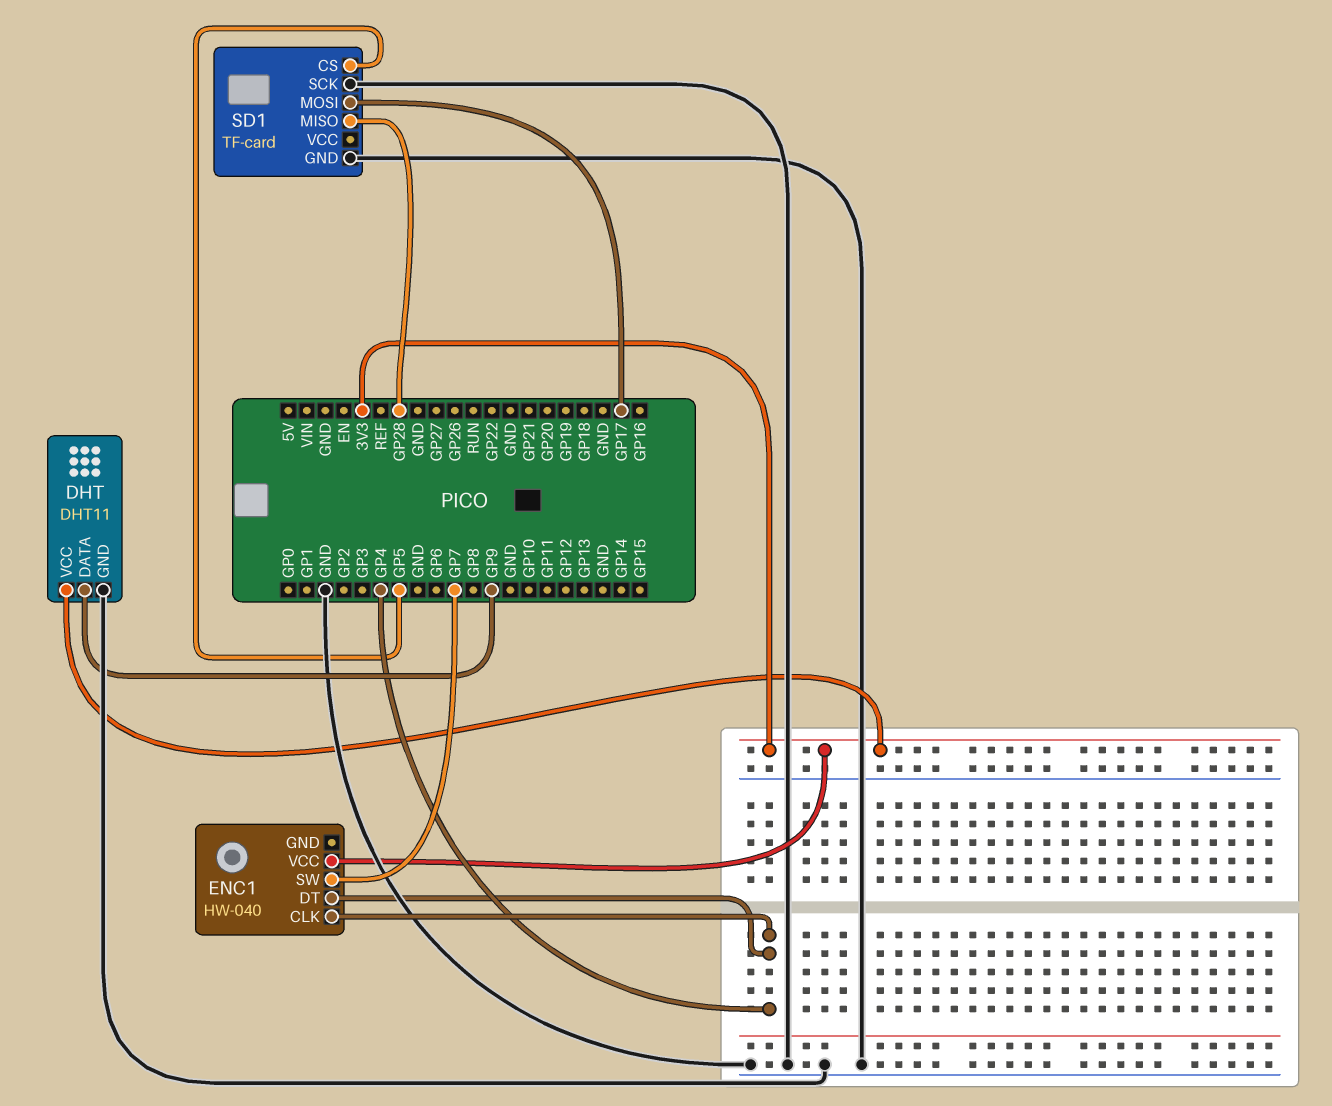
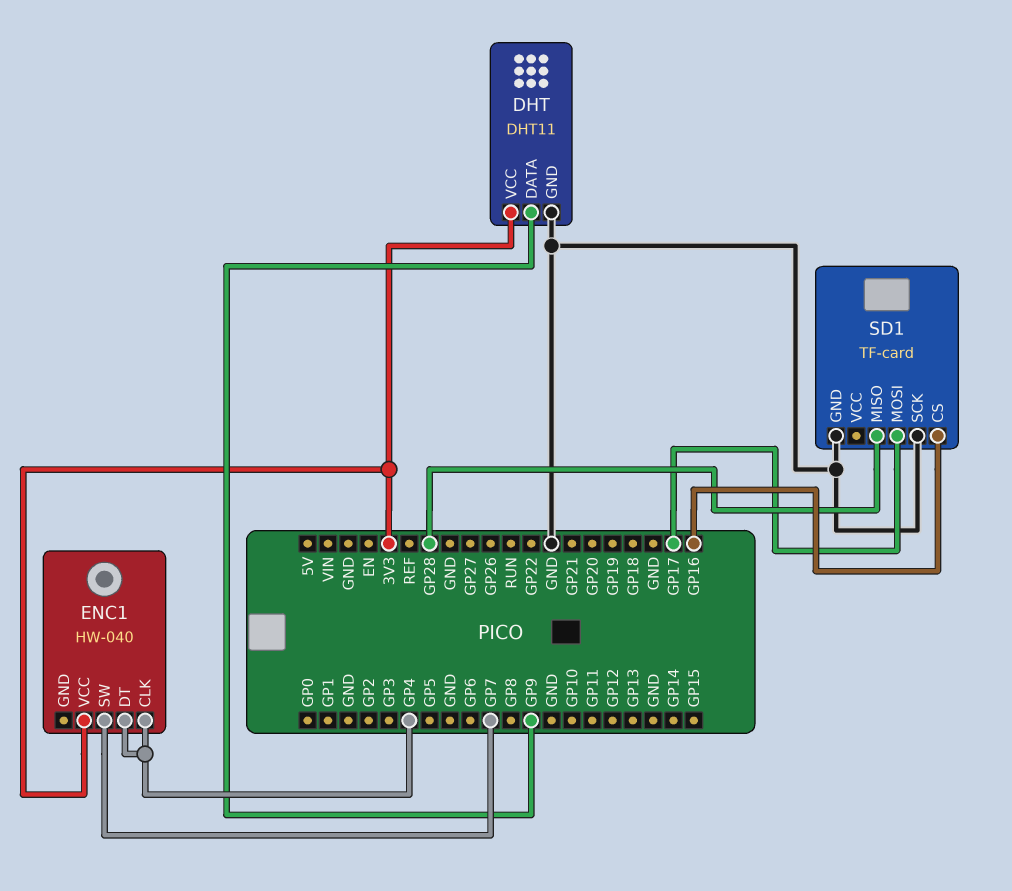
SD1 pin CS: GP5 -> GP16

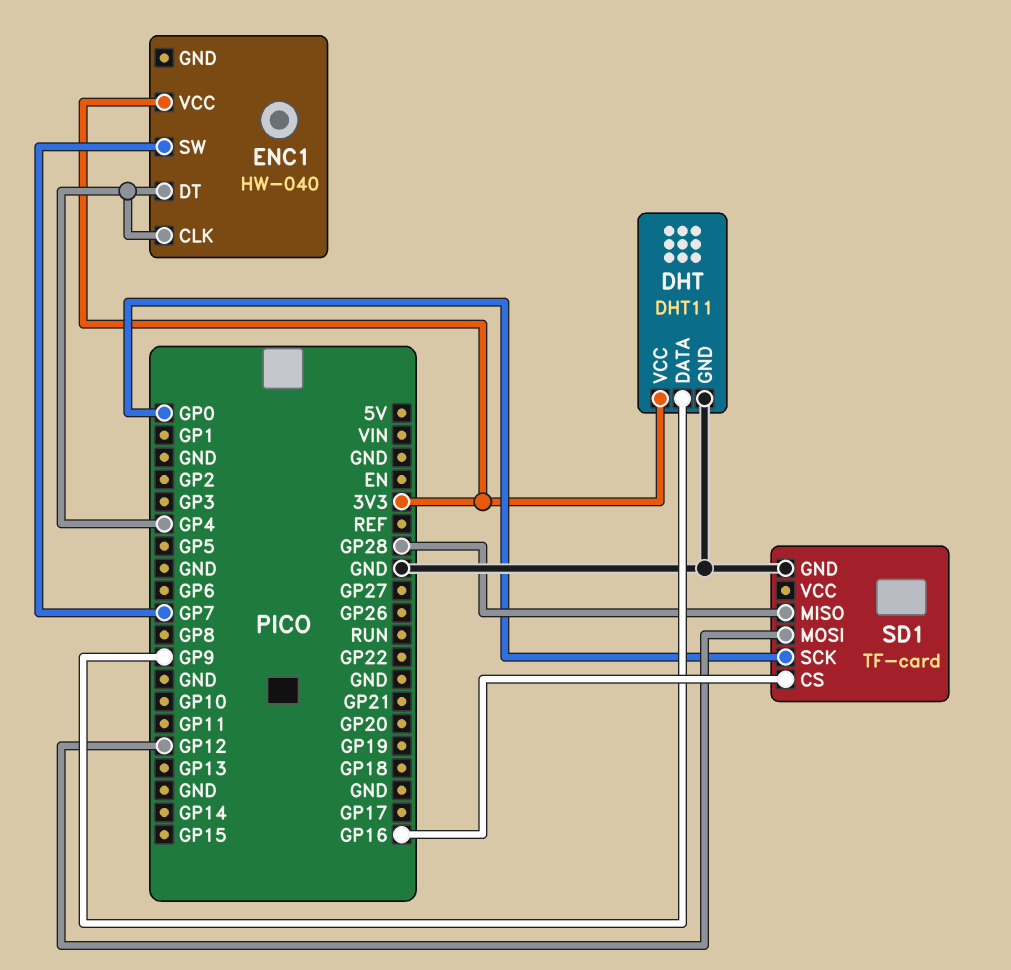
SD1 pin MOSI: GP17 -> GP12
SD1 pin SCK: GND -> GP0

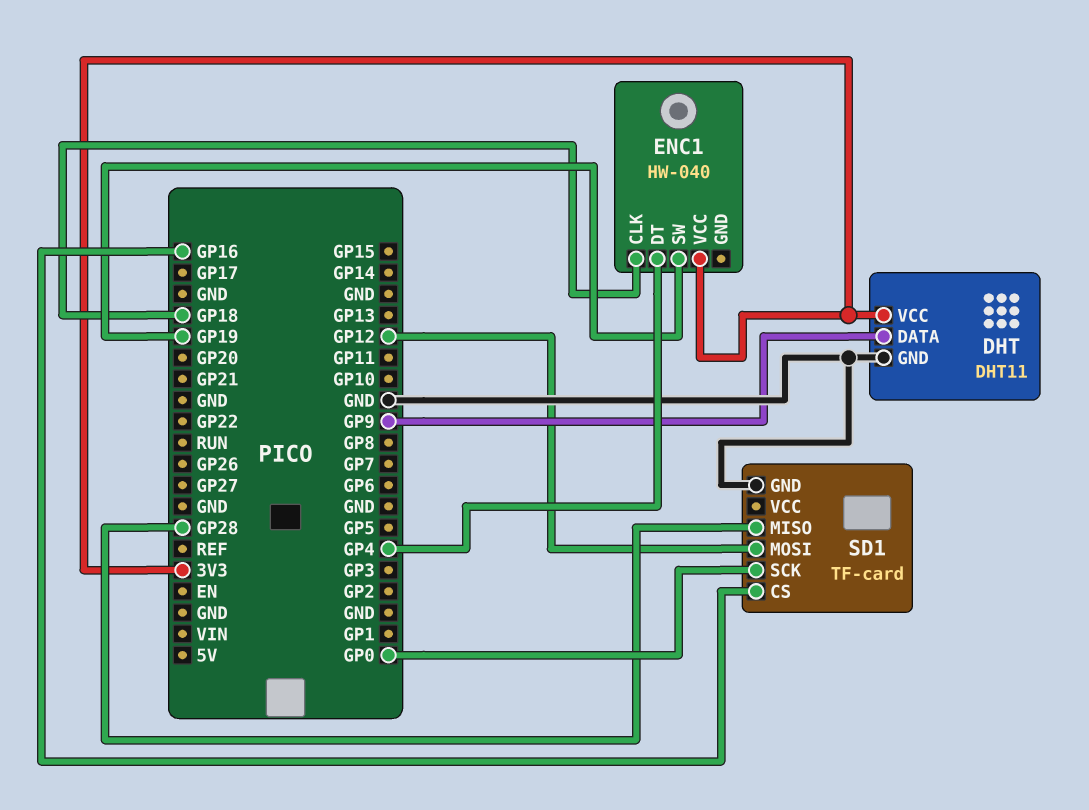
ENC1 pin CLK: GP4 -> GP18
ENC1 pin SW: GP7 -> GP19

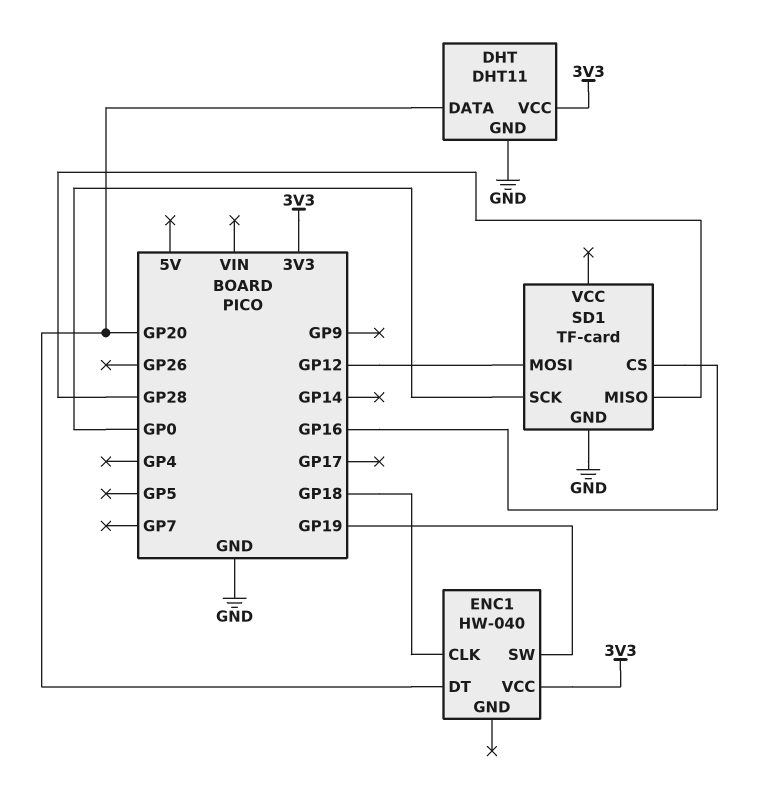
DHT pin DATA: GP9 -> GP20
ENC1 pin DT: GP4 -> GP20

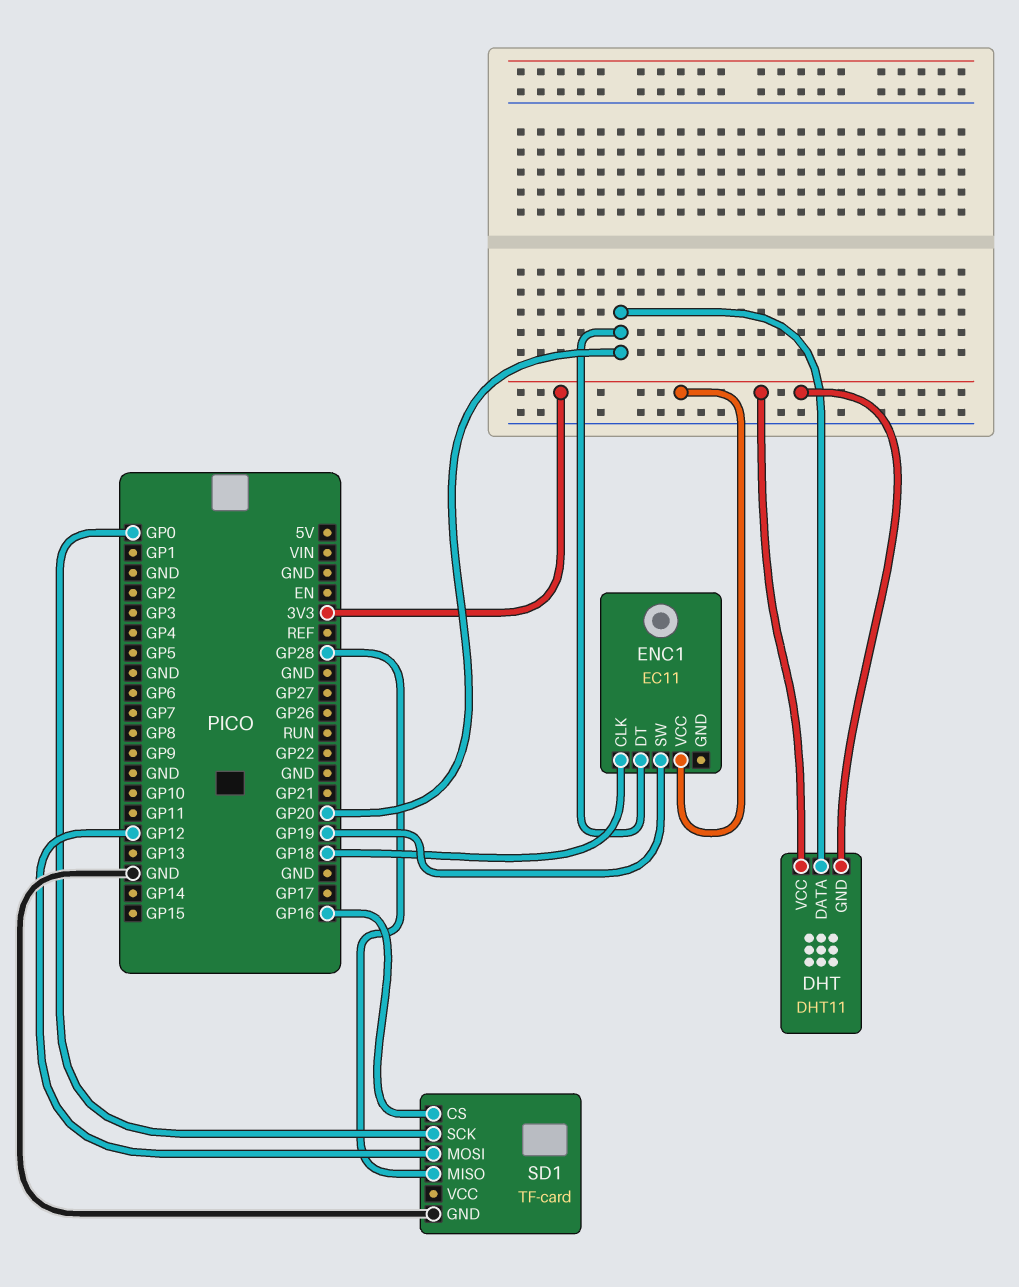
DHT pin GND: GND -> 3V3
ENC1: HW-040 -> EC11

